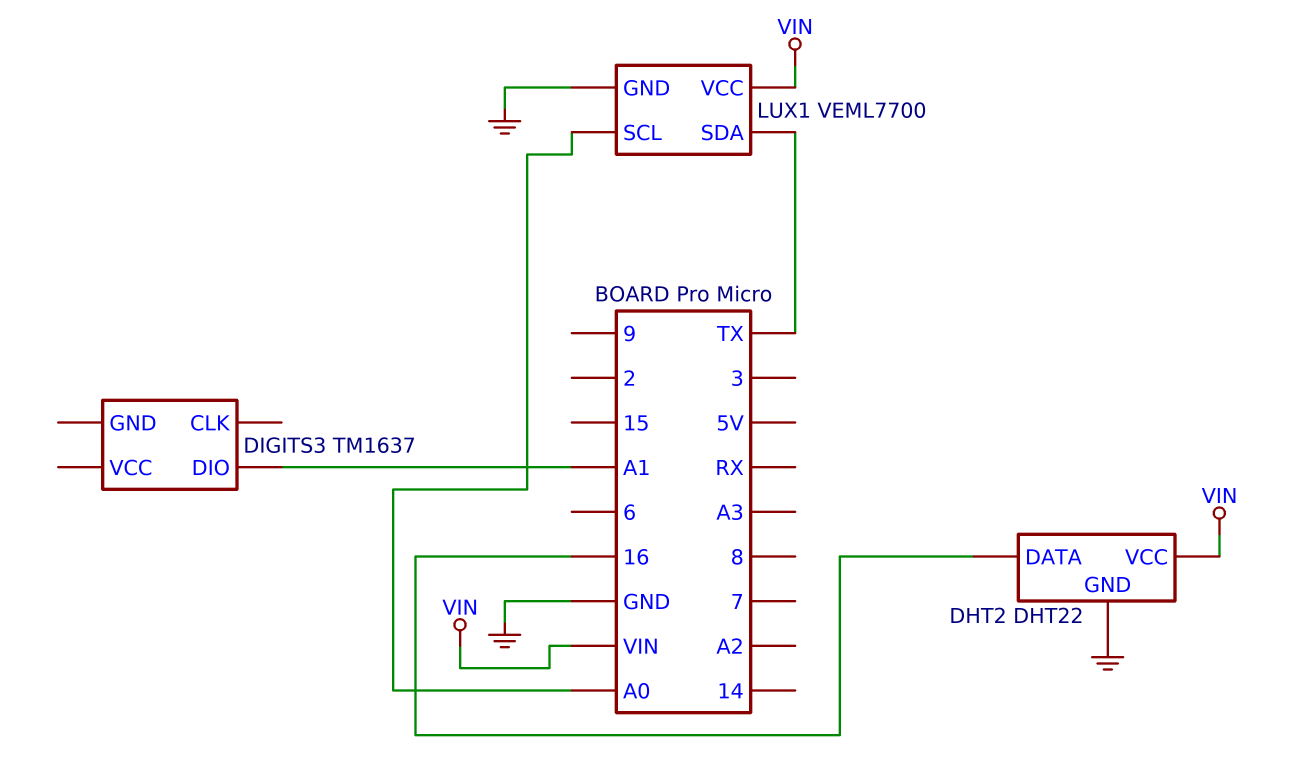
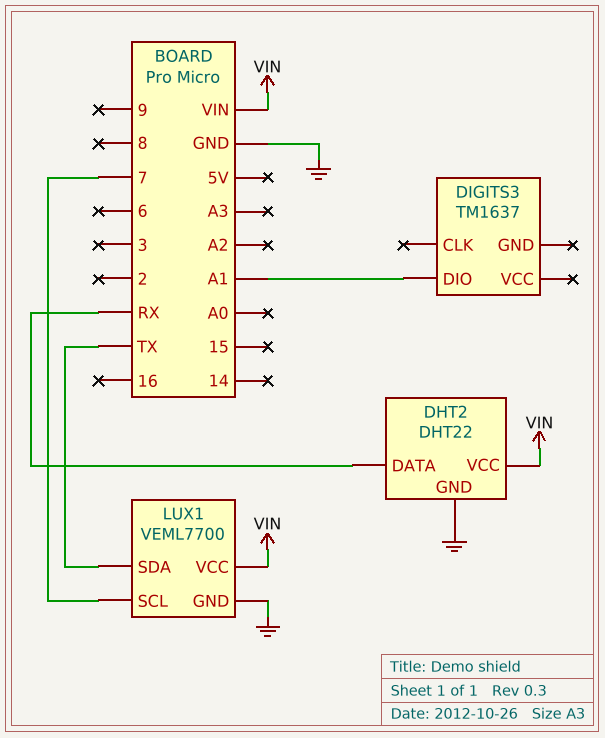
DHT2 pin DATA: 16 -> RX
LUX1 pin SCL: A0 -> 7

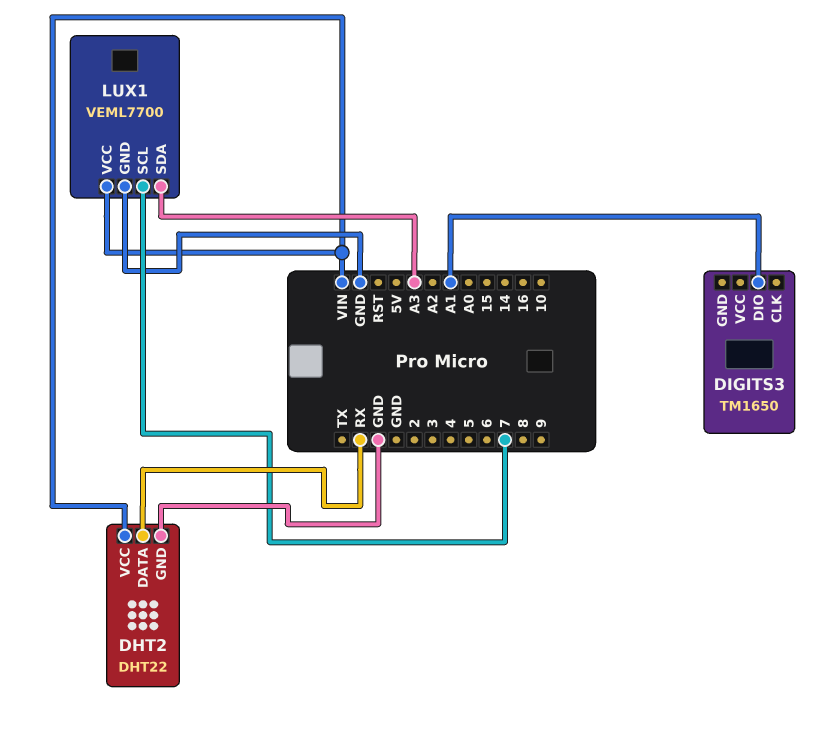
DIGITS3: TM1637 -> TM1650
LUX1 pin SDA: TX -> A3

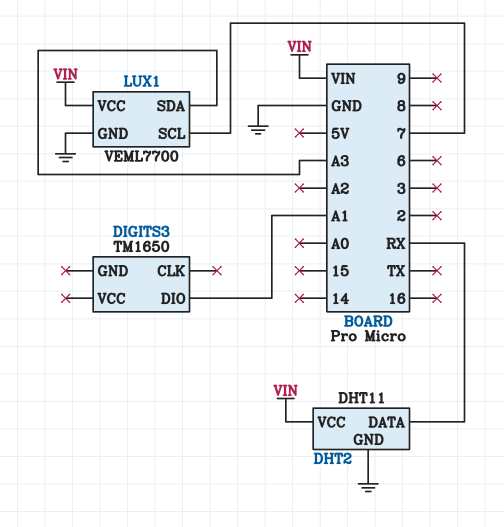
DHT2: DHT22 -> DHT11

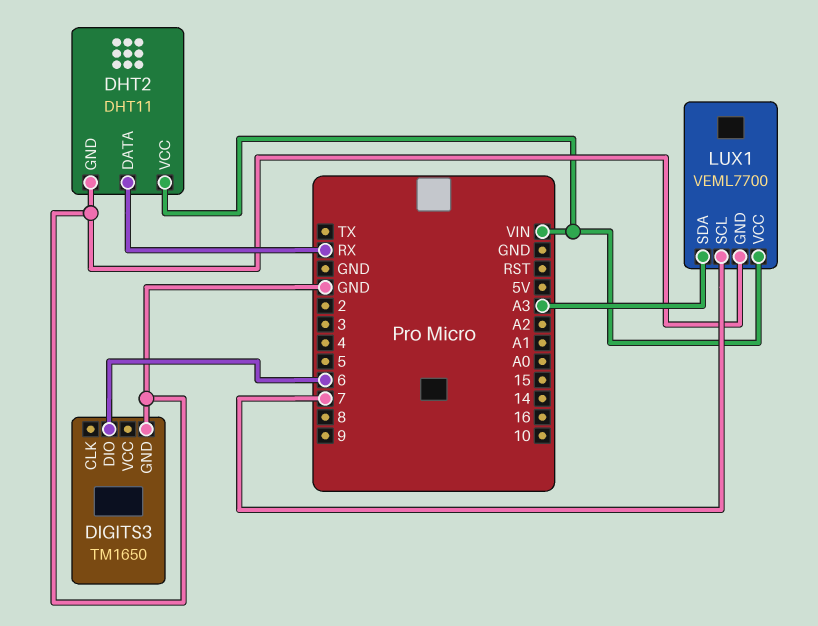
DIGITS3 pin DIO: A1 -> 6
DIGITS3 pin GND: none -> GND

